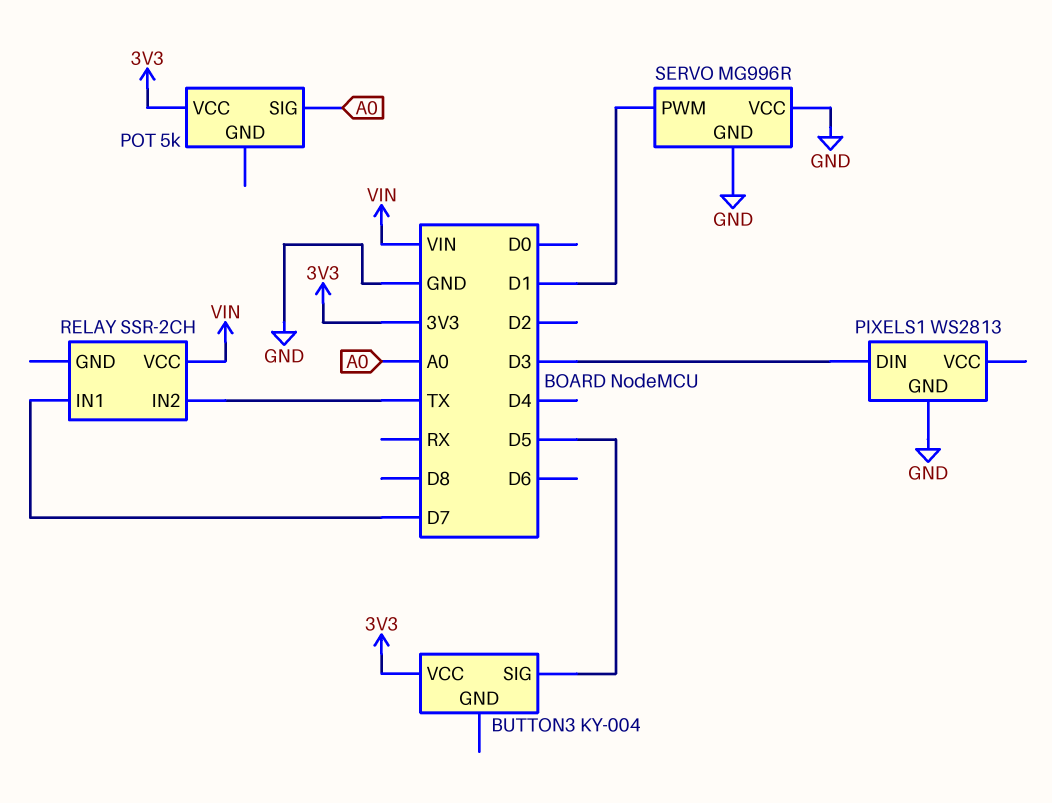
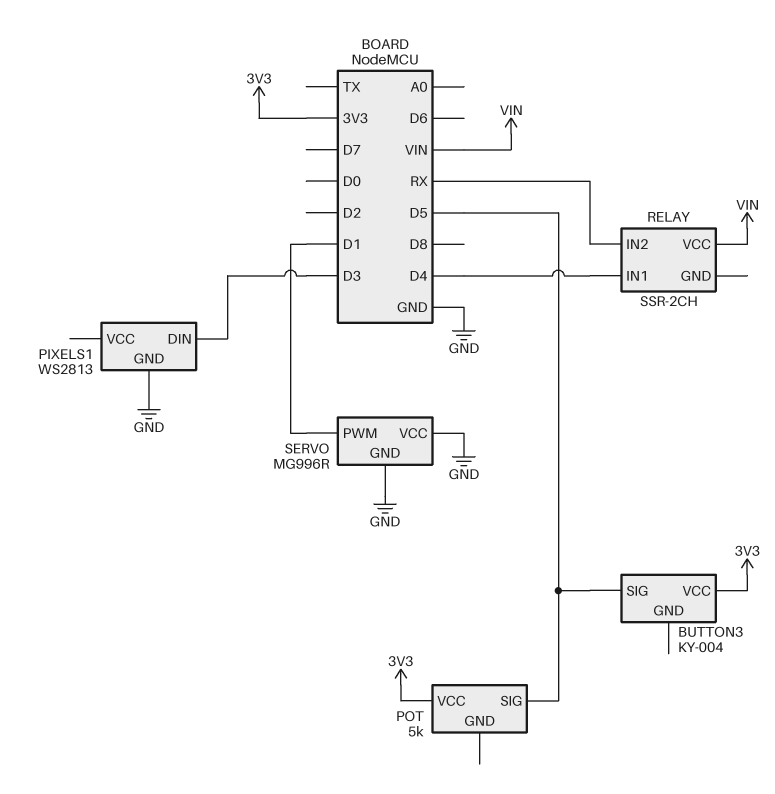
POT pin SIG: A0 -> D5
RELAY pin IN1: D7 -> D4
RELAY pin IN2: TX -> RX

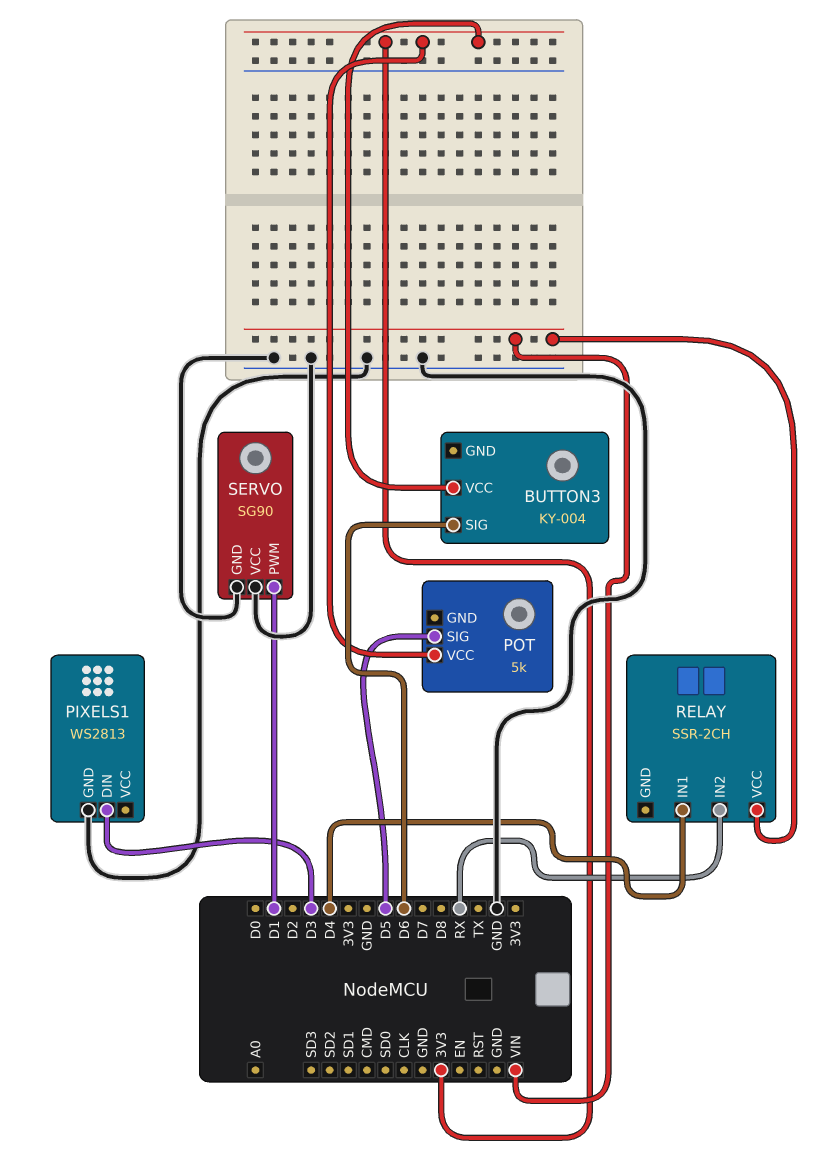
BUTTON3 pin SIG: D5 -> D6
SERVO: MG996R -> SG90

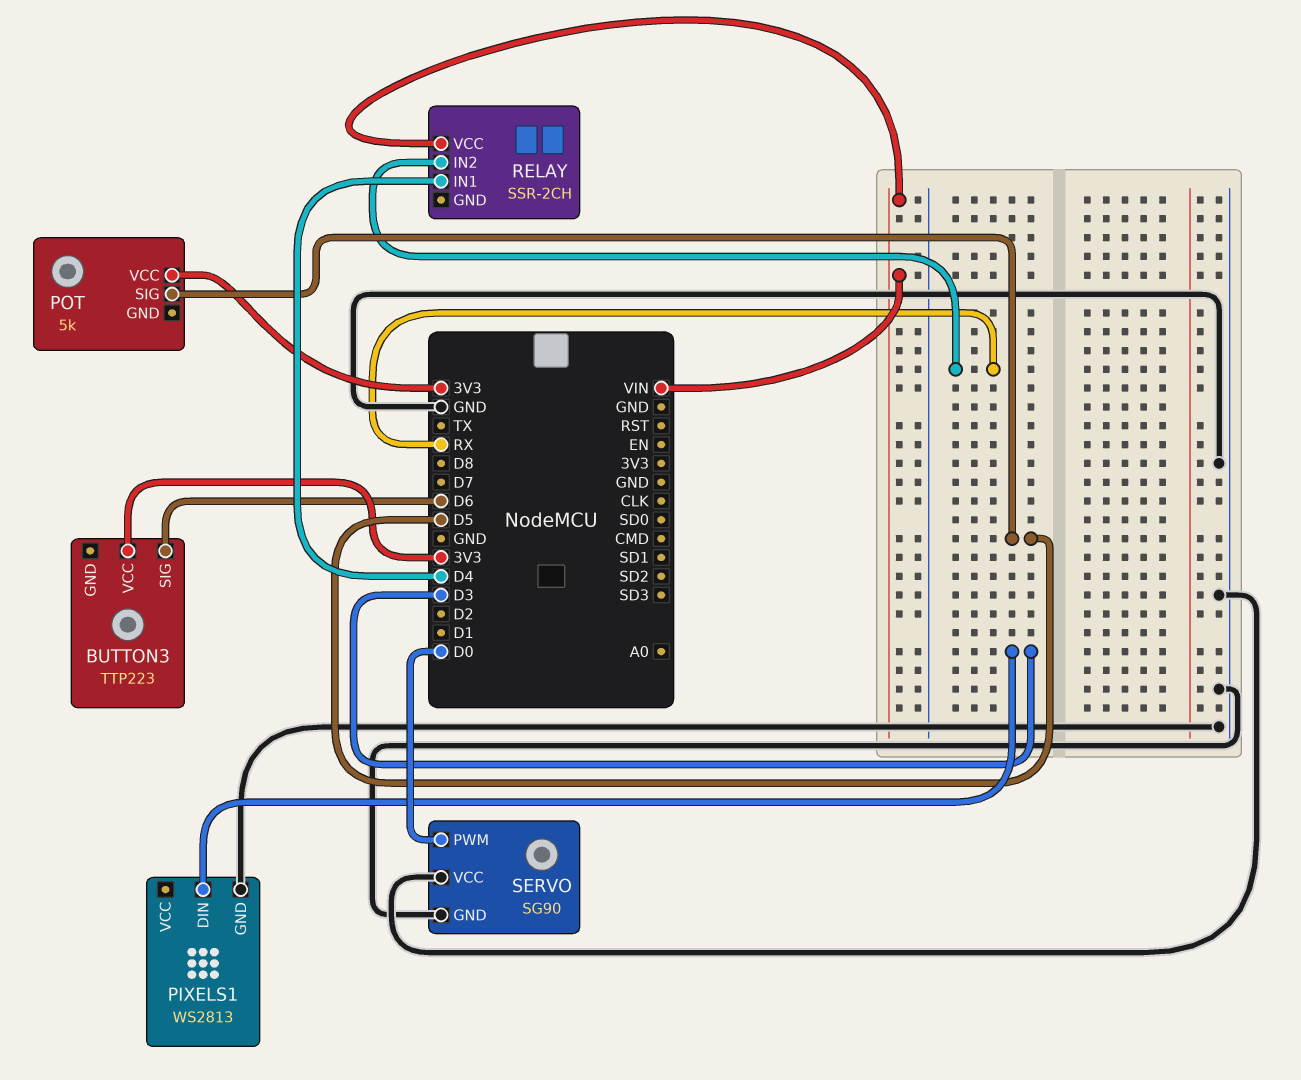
BUTTON3: KY-004 -> TTP223
SERVO pin PWM: D1 -> D0

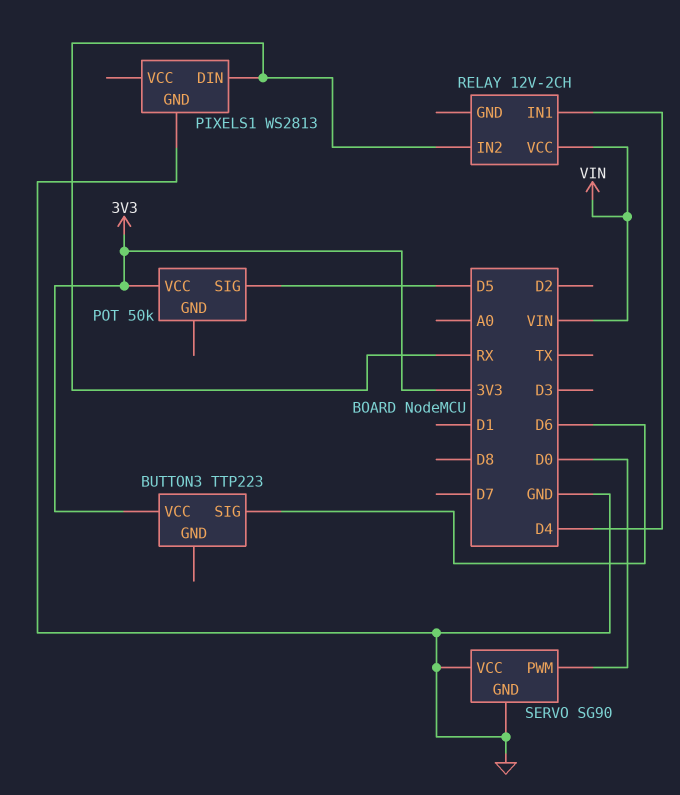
PIXELS1 pin DIN: D3 -> RX
POT: 5k -> 50k
RELAY: SSR-2CH -> 12V-2CH

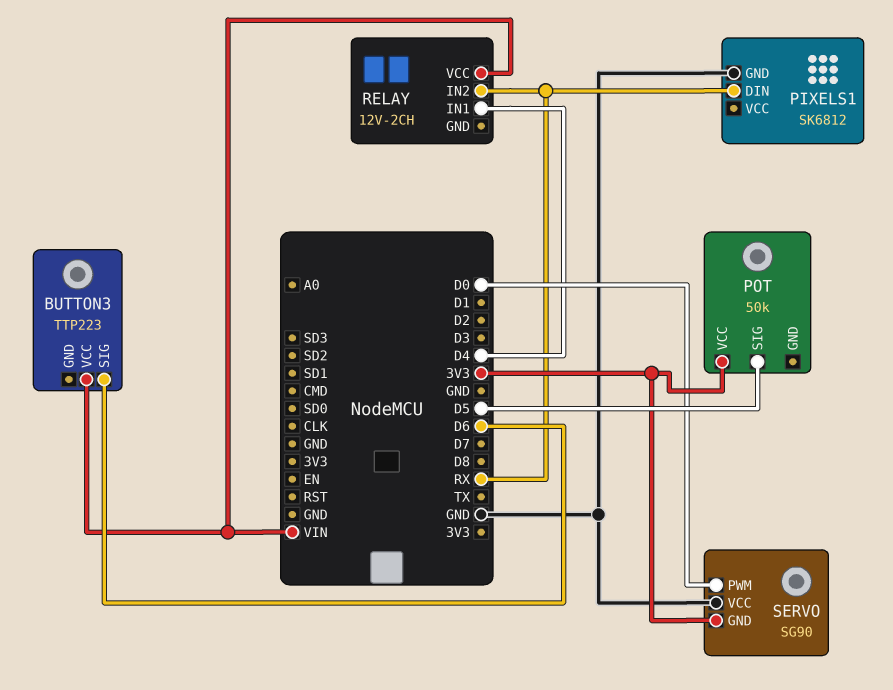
BUTTON3 pin VCC: 3V3 -> VIN
PIXELS1: WS2813 -> SK6812
SERVO pin GND: GND -> 3V3

